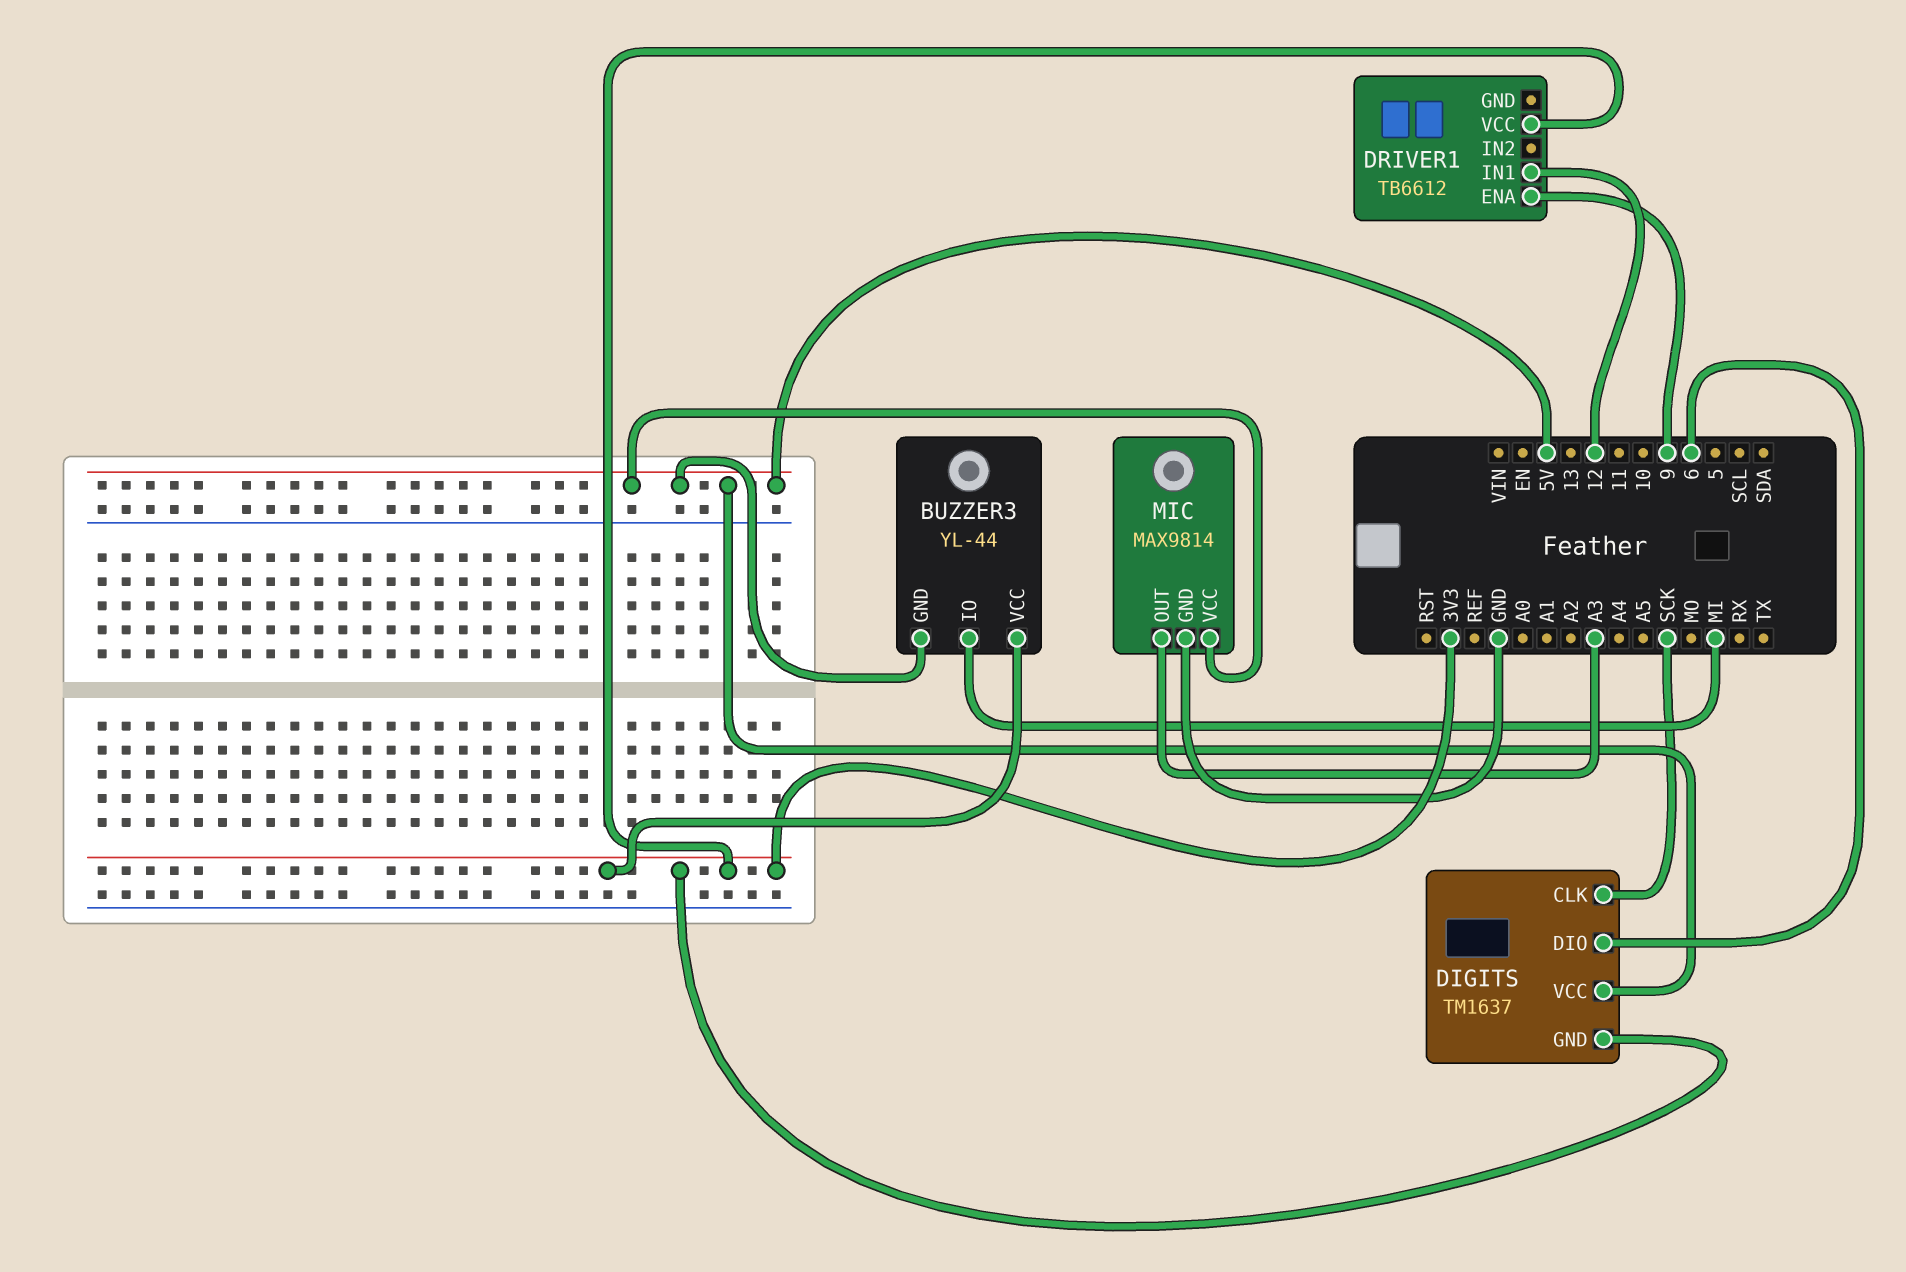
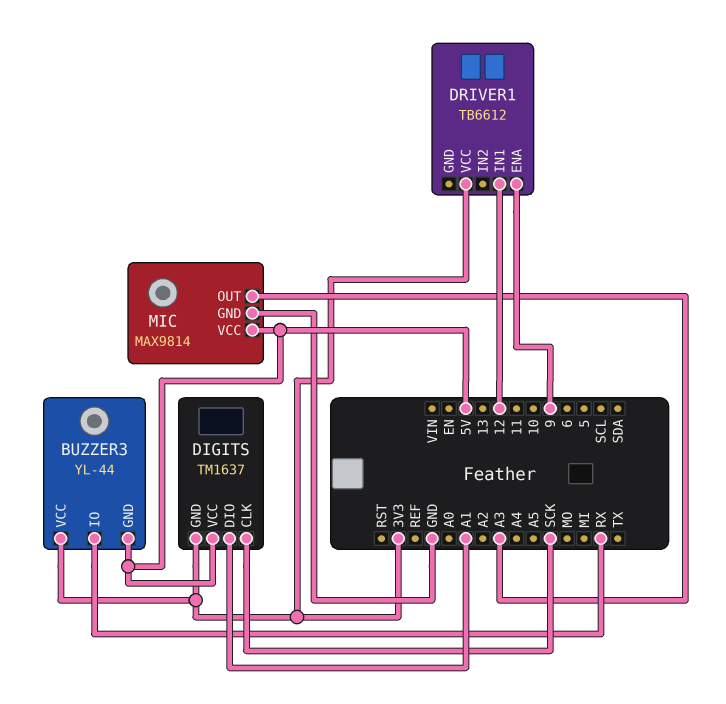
BUZZER3 pin IO: MI -> RX
DIGITS pin DIO: 6 -> A1

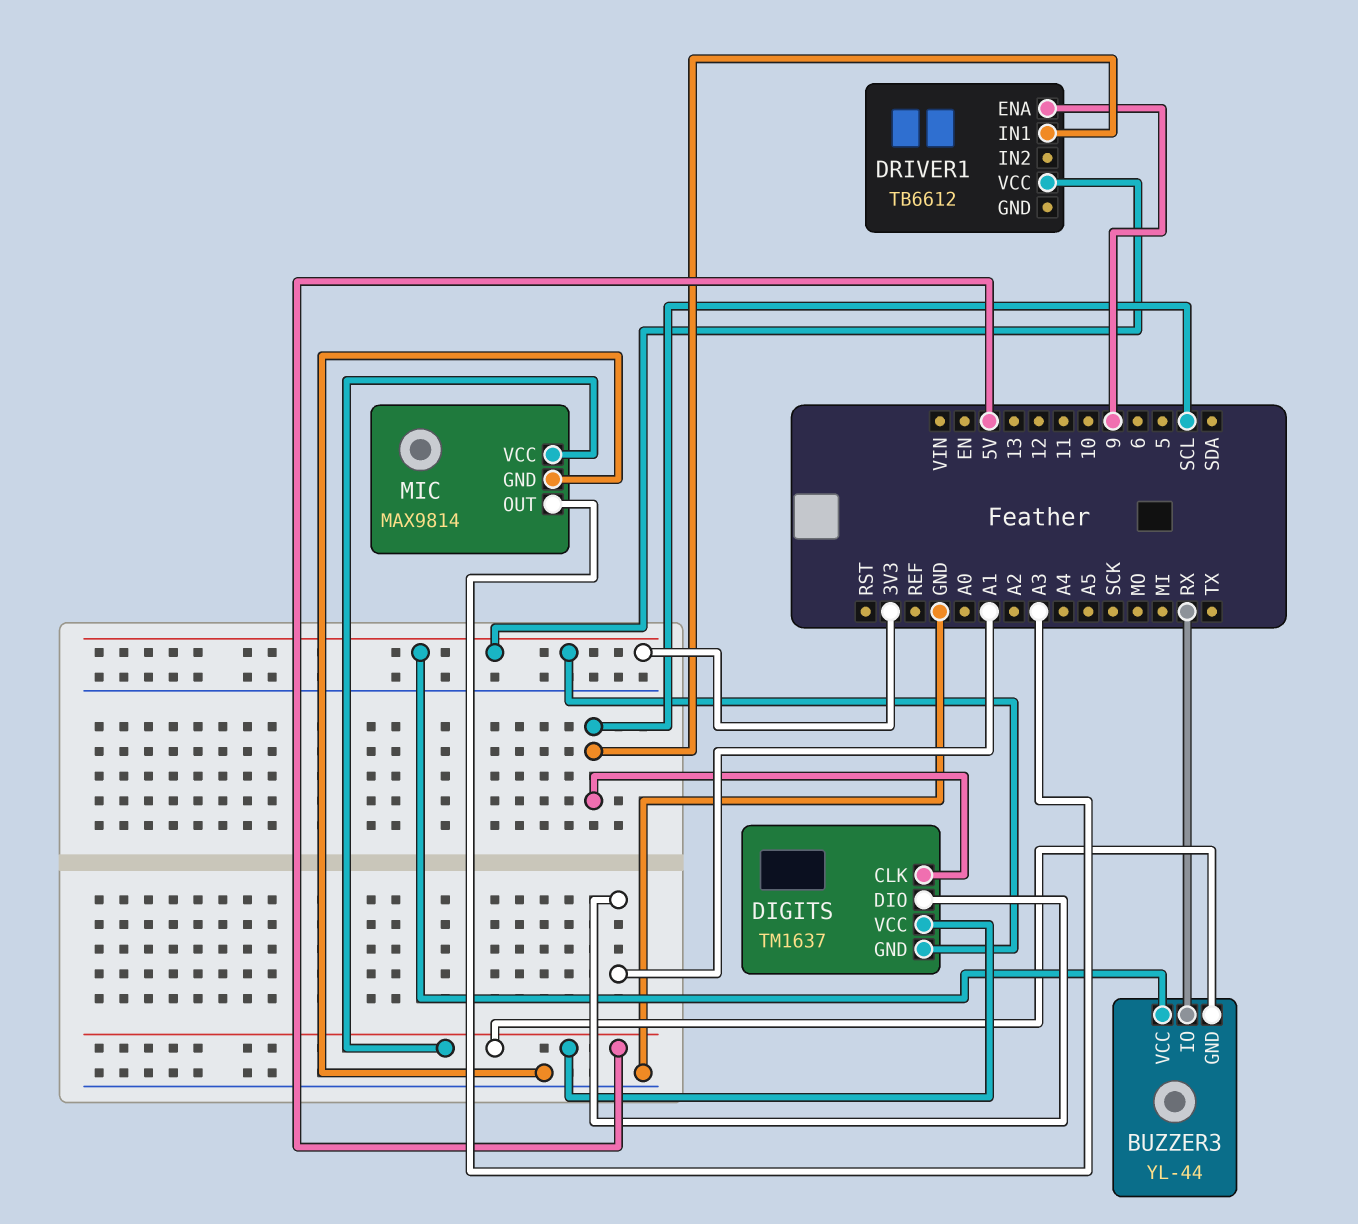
DIGITS pin CLK: SCK -> SCL
DRIVER1 pin IN1: 12 -> SCL

